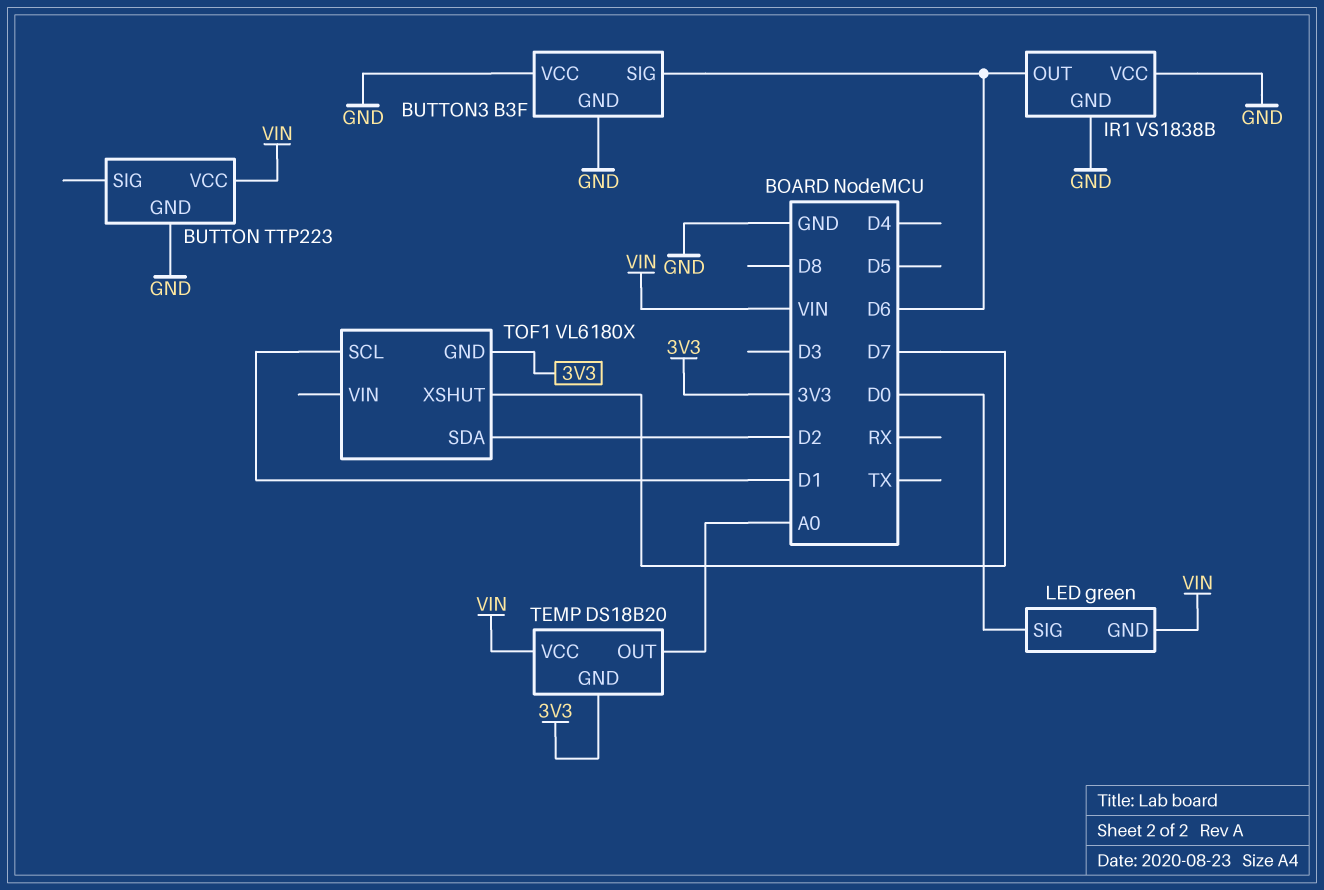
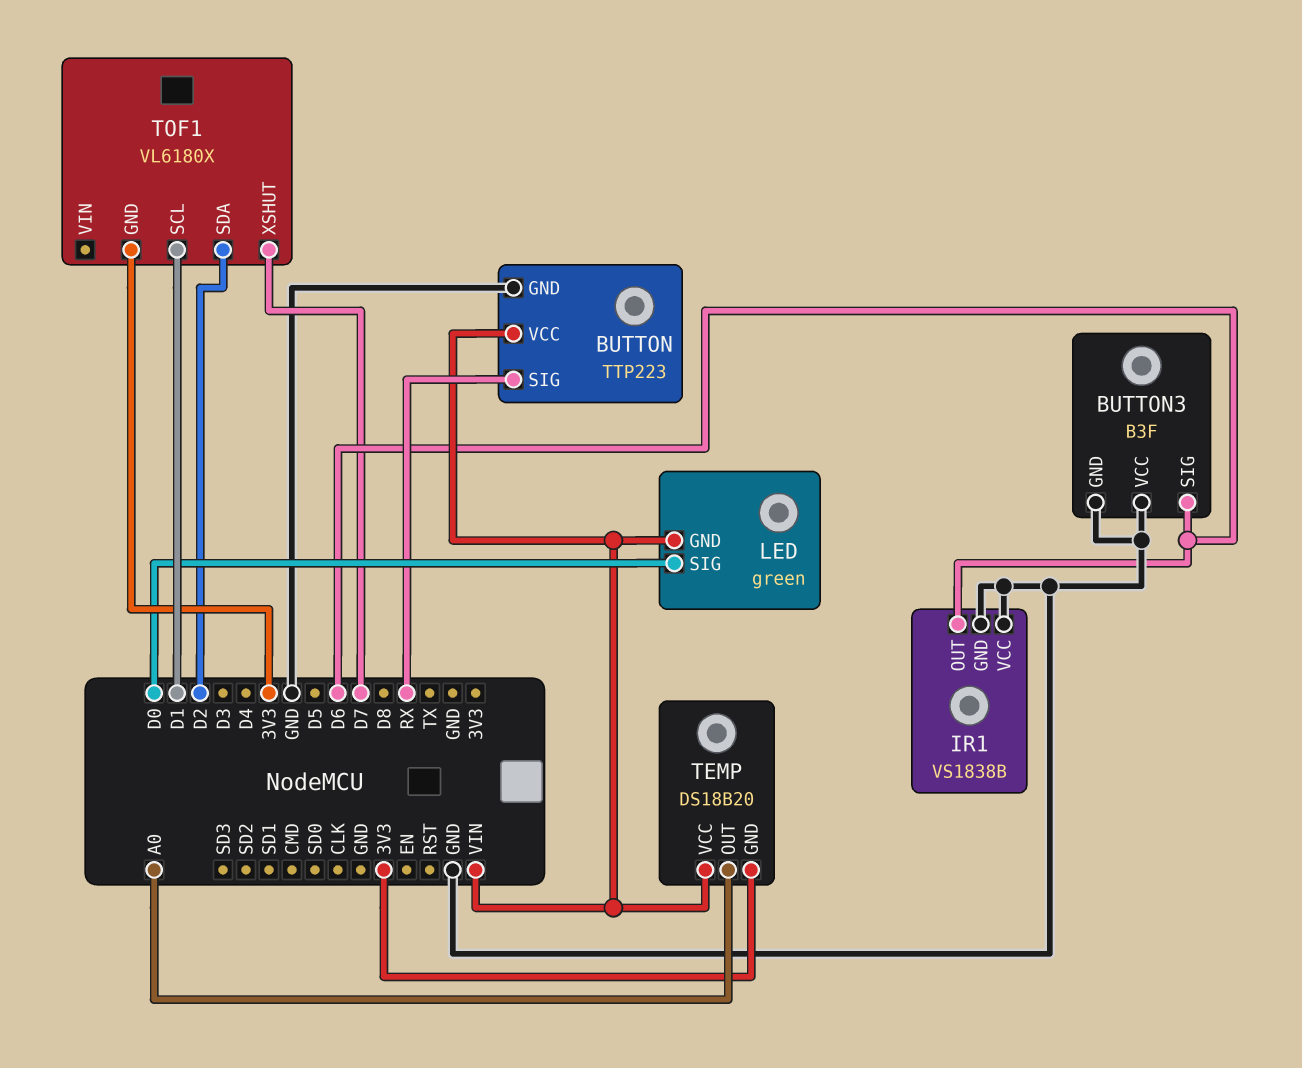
BUTTON pin SIG: none -> RX

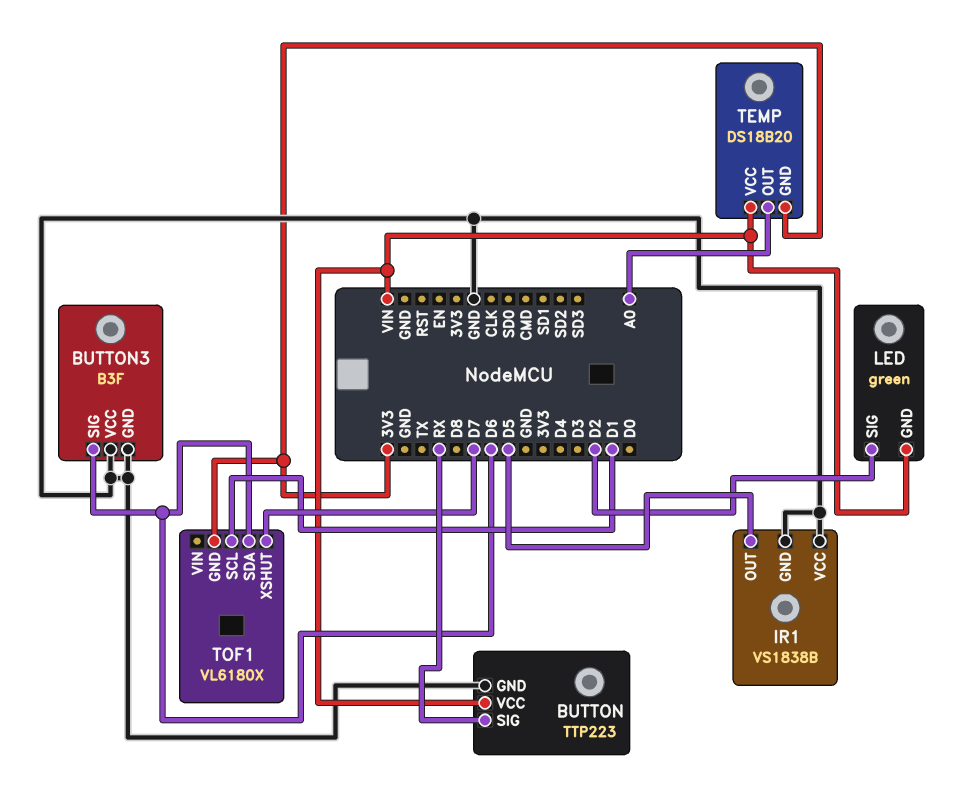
IR1 pin OUT: D6 -> D5
LED pin SIG: D0 -> D2
TOF1 pin SDA: D2 -> D6

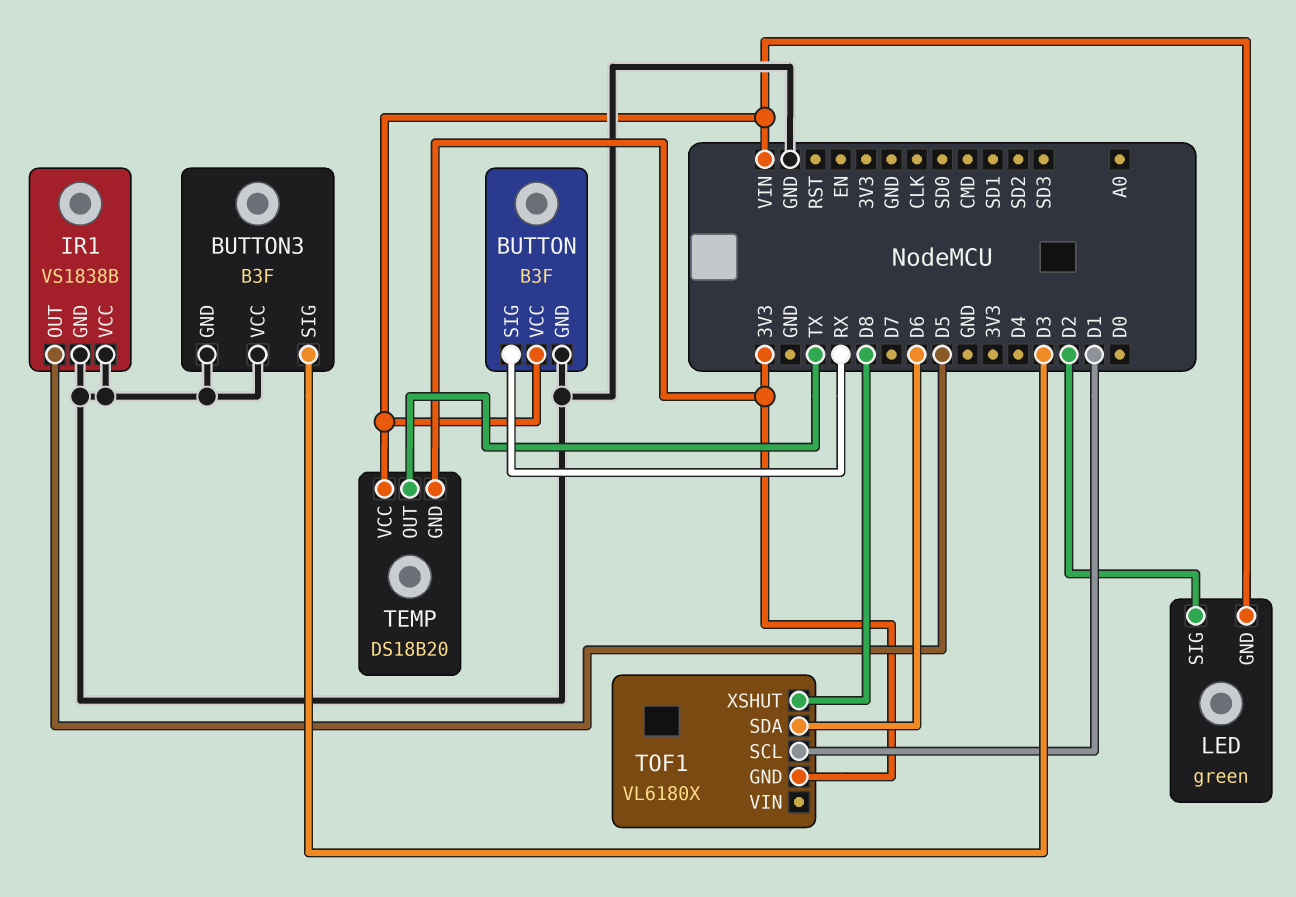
BUTTON: TTP223 -> B3F
BUTTON3 pin SIG: D6 -> D3
TEMP pin OUT: A0 -> TX
TOF1 pin XSHUT: D7 -> D8

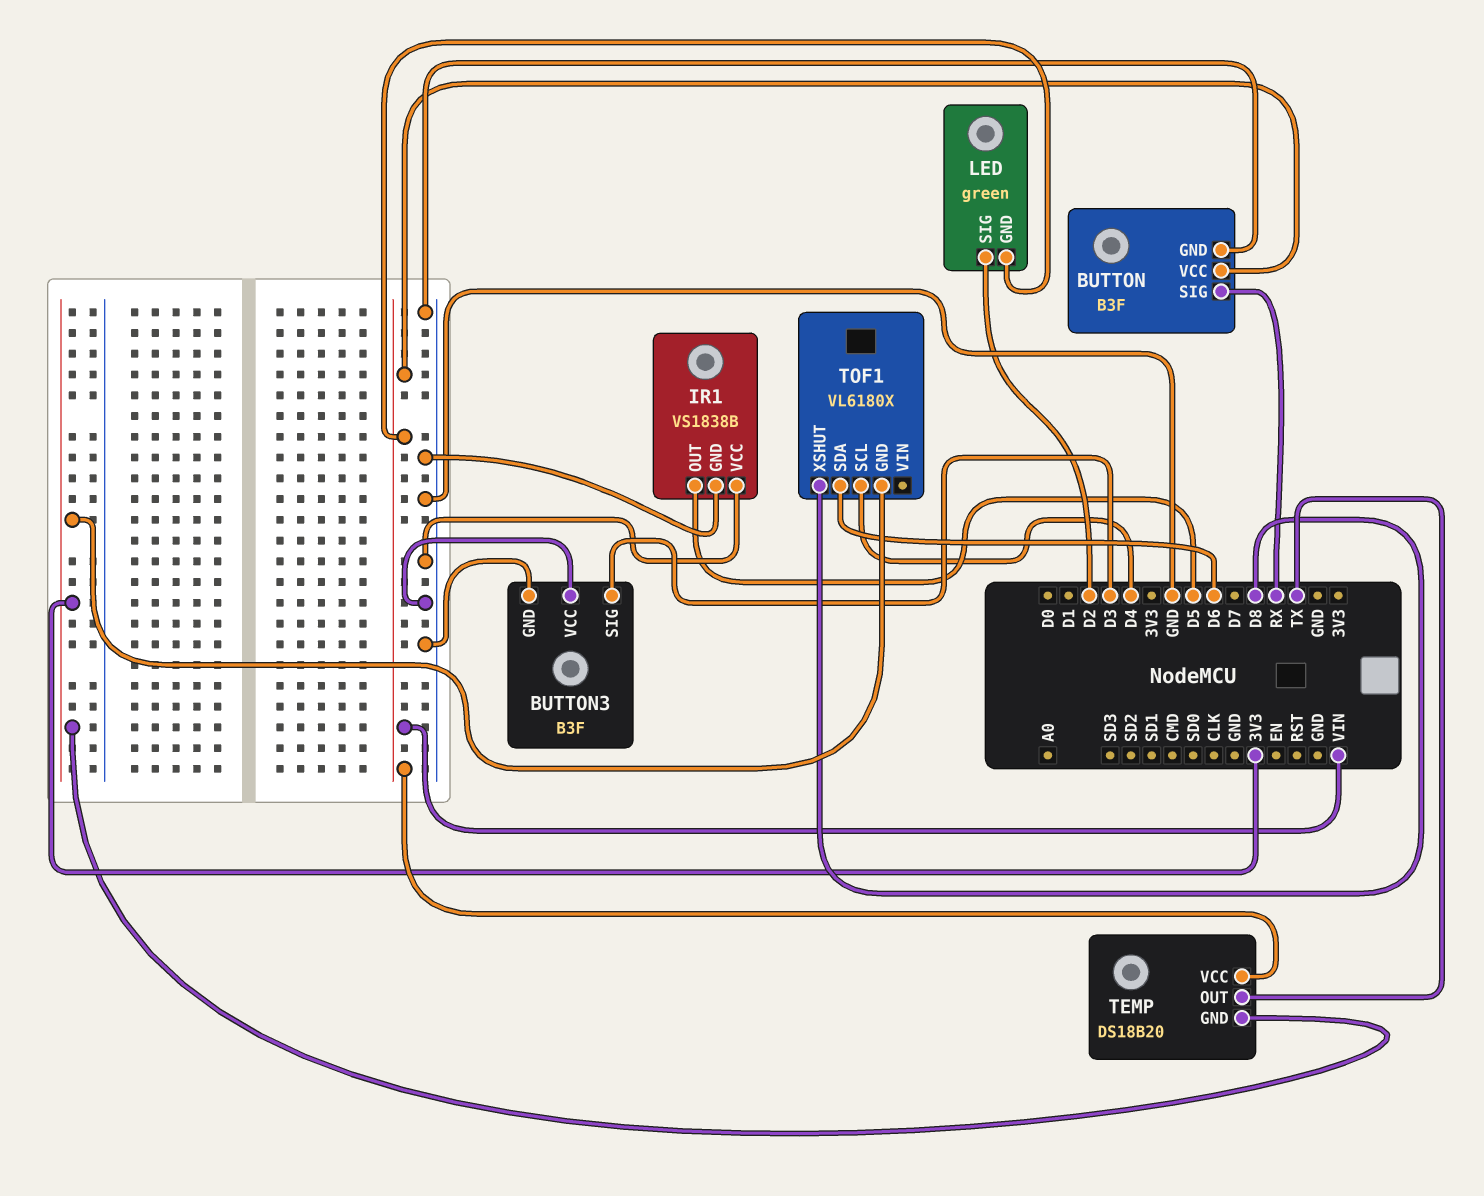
TOF1 pin SCL: D1 -> D4

